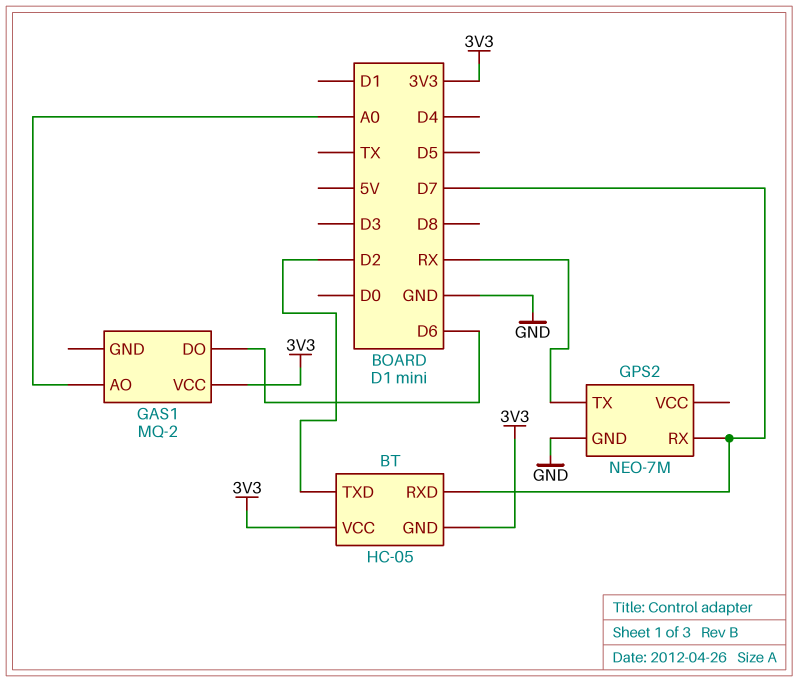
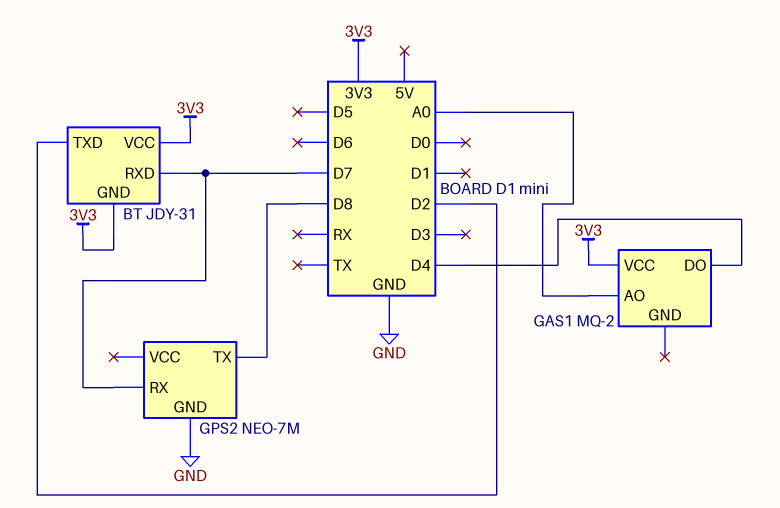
BT: HC-05 -> JDY-31
GAS1 pin DO: D6 -> D4
GPS2 pin TX: RX -> D8

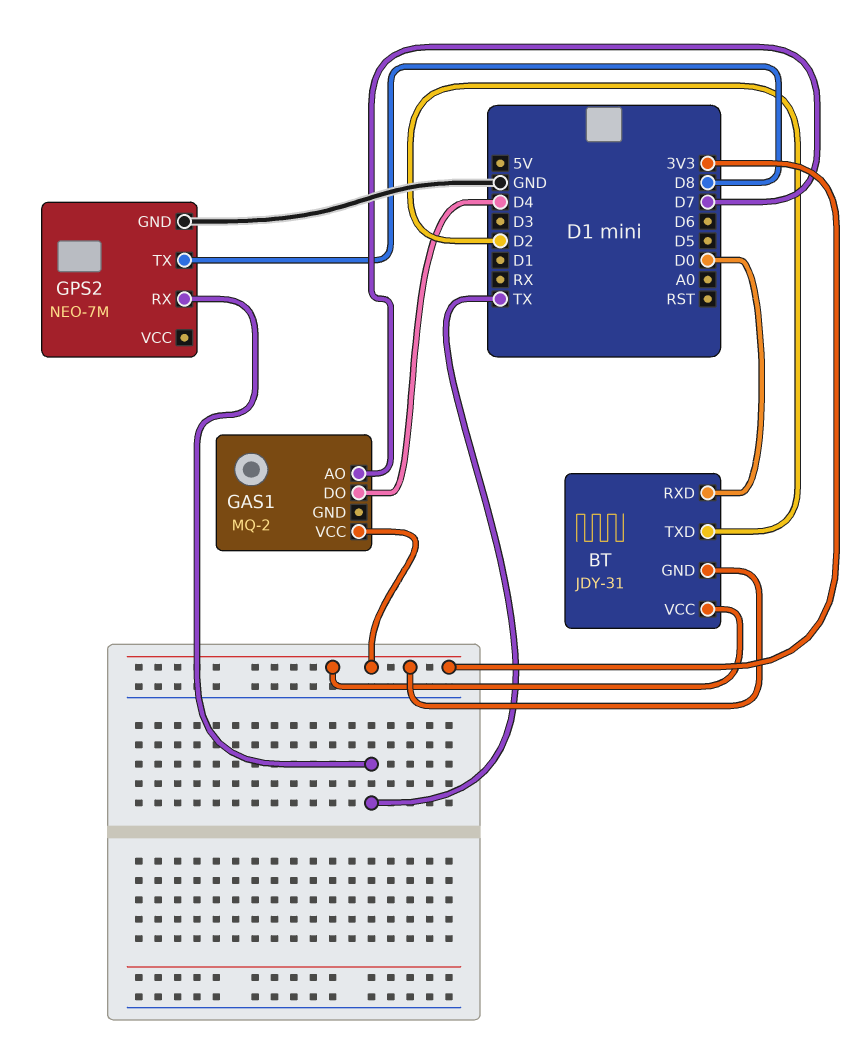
BT pin RXD: D7 -> D0
GAS1 pin AO: A0 -> D7
GPS2 pin RX: D7 -> TX

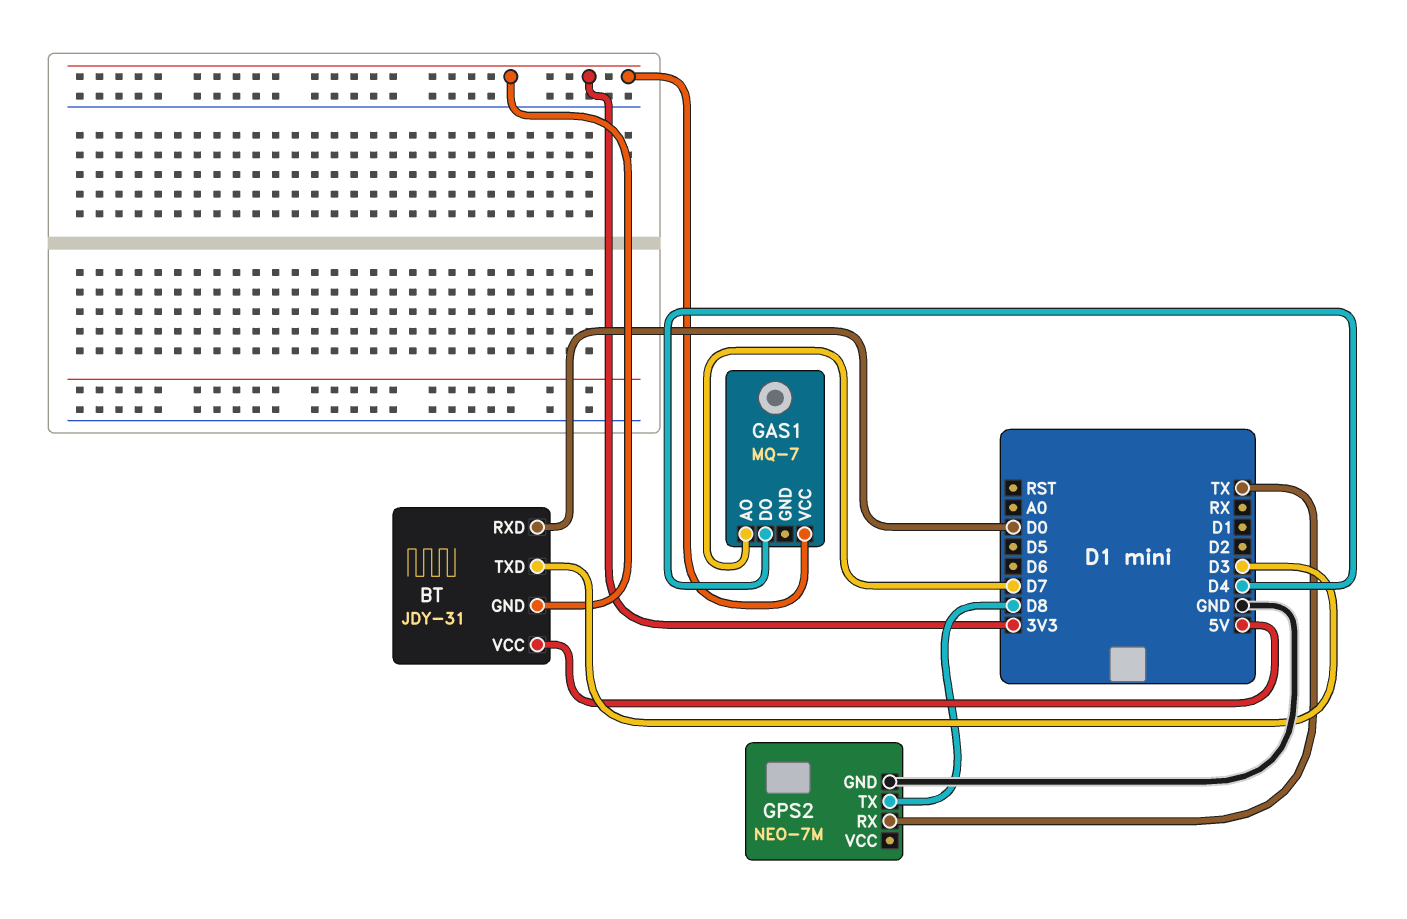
BT pin TXD: D2 -> D3
BT pin VCC: 3V3 -> 5V
GAS1: MQ-2 -> MQ-7

